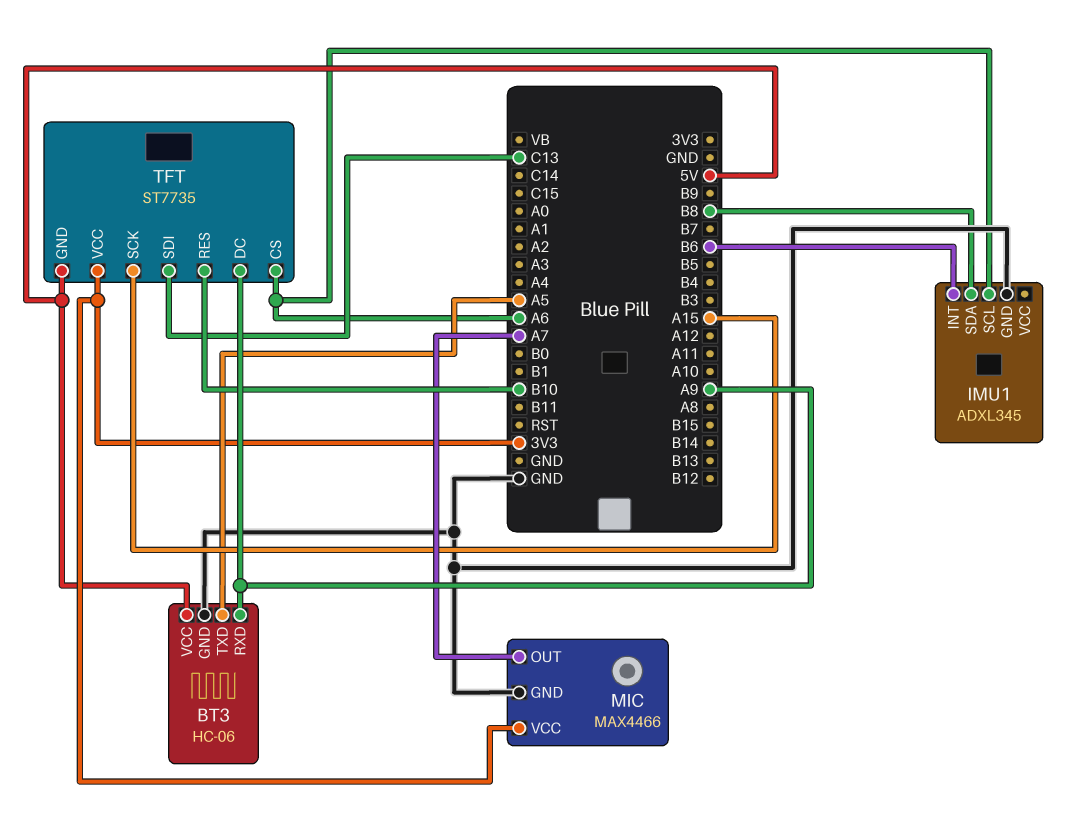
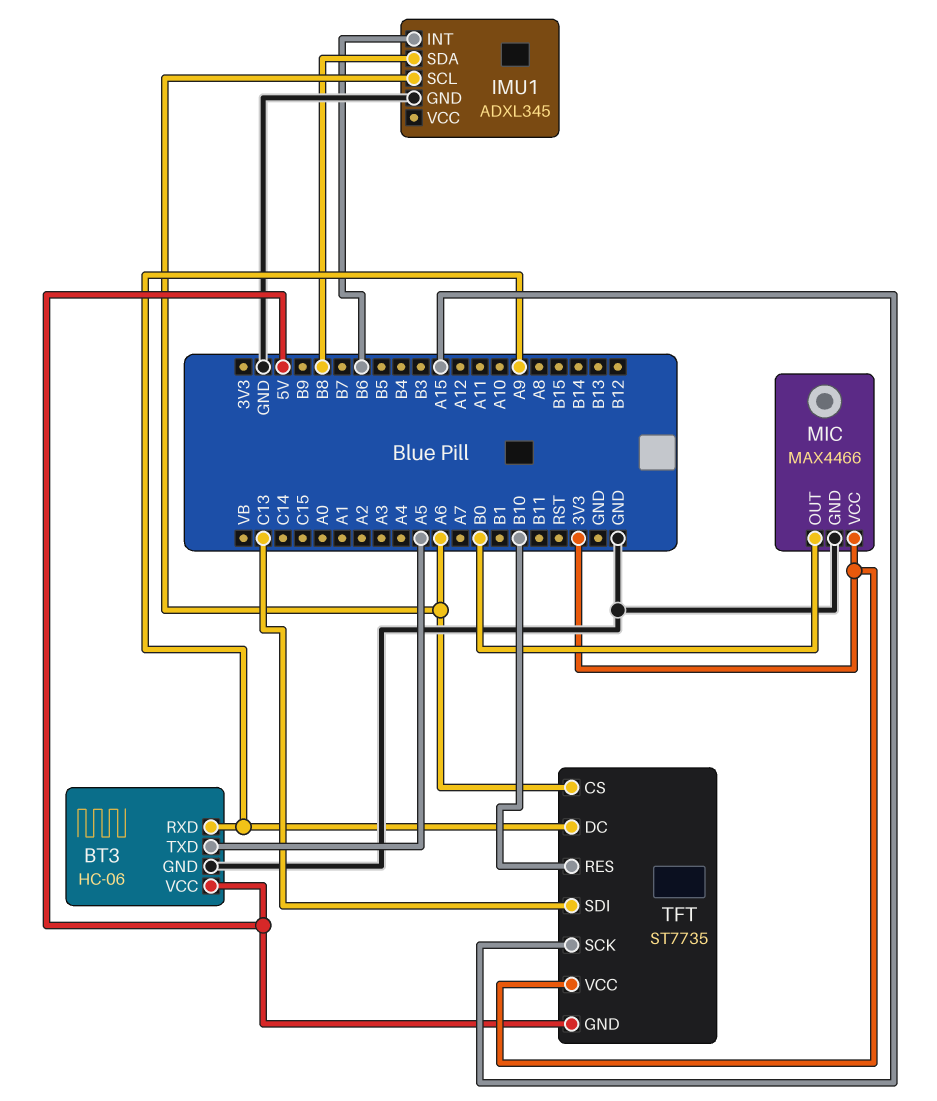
MIC pin OUT: A7 -> B0

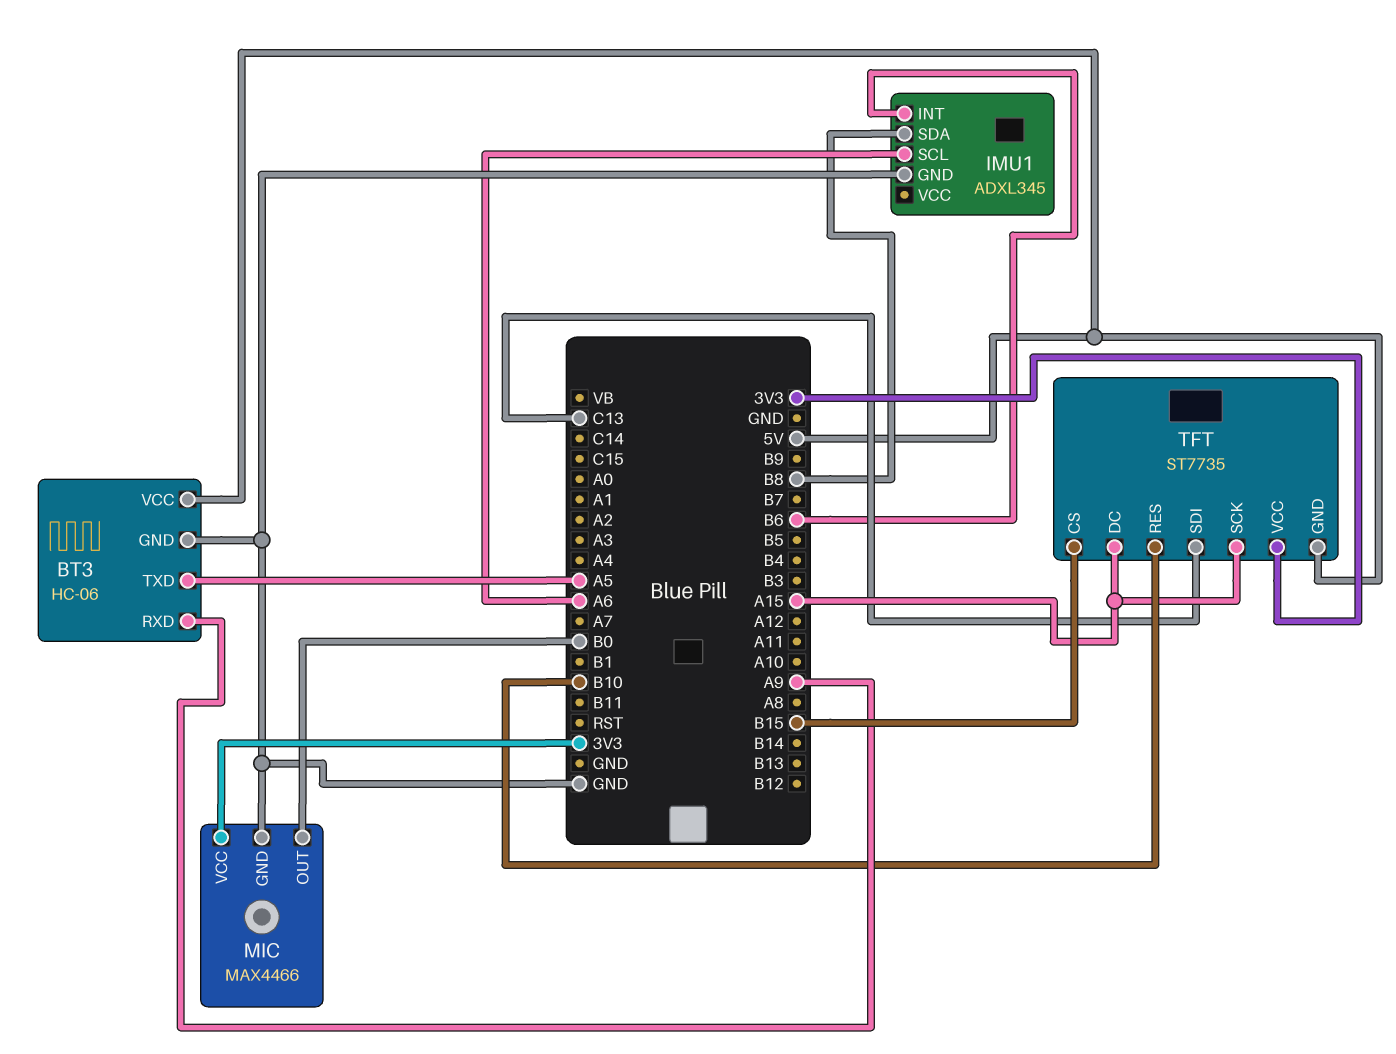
TFT pin CS: A6 -> B15
TFT pin DC: A9 -> A15

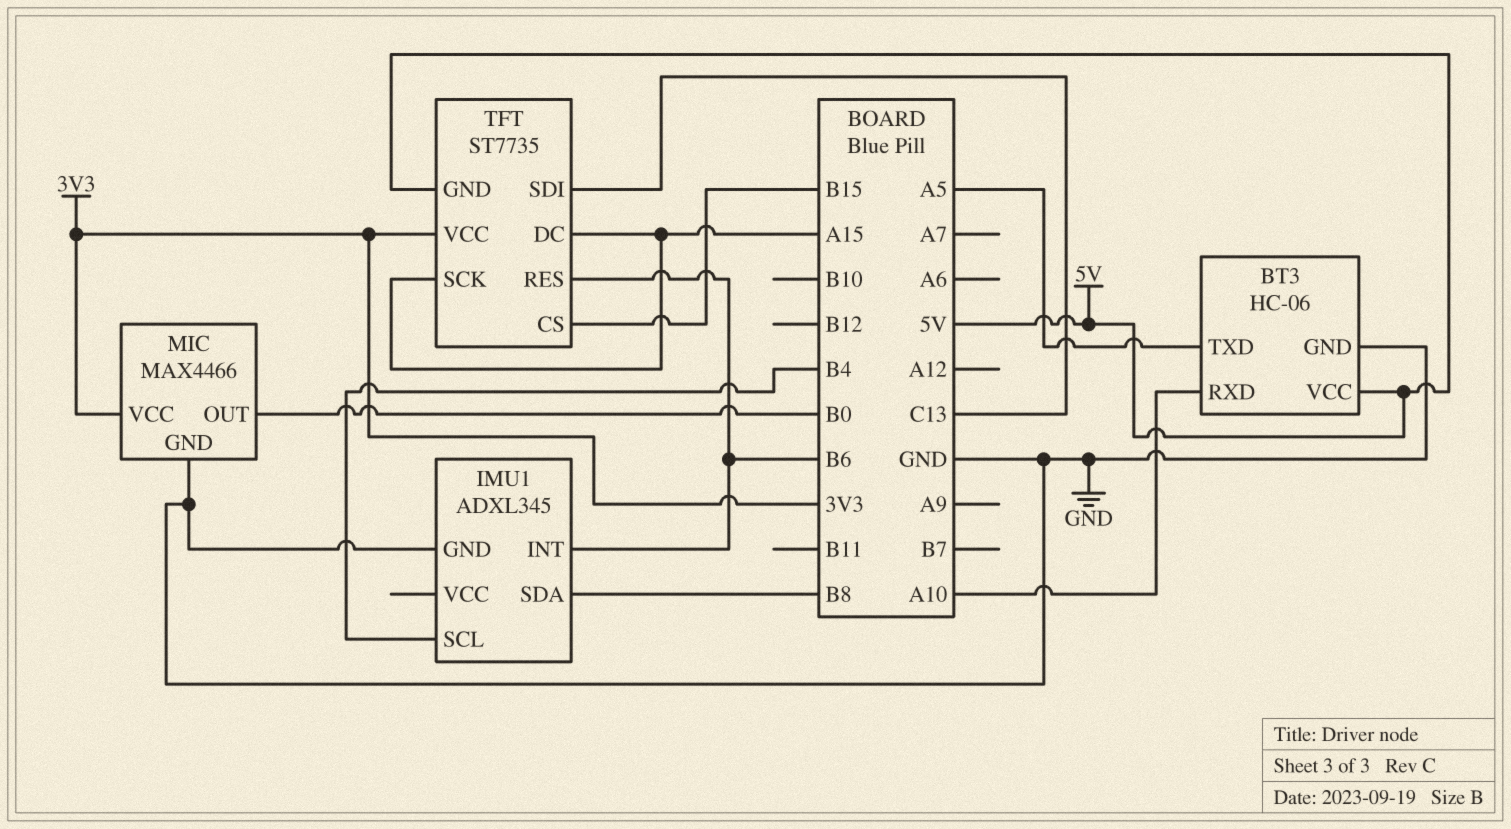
BT3 pin RXD: A9 -> A10
IMU1 pin SCL: A6 -> B4
TFT pin RES: B10 -> B6

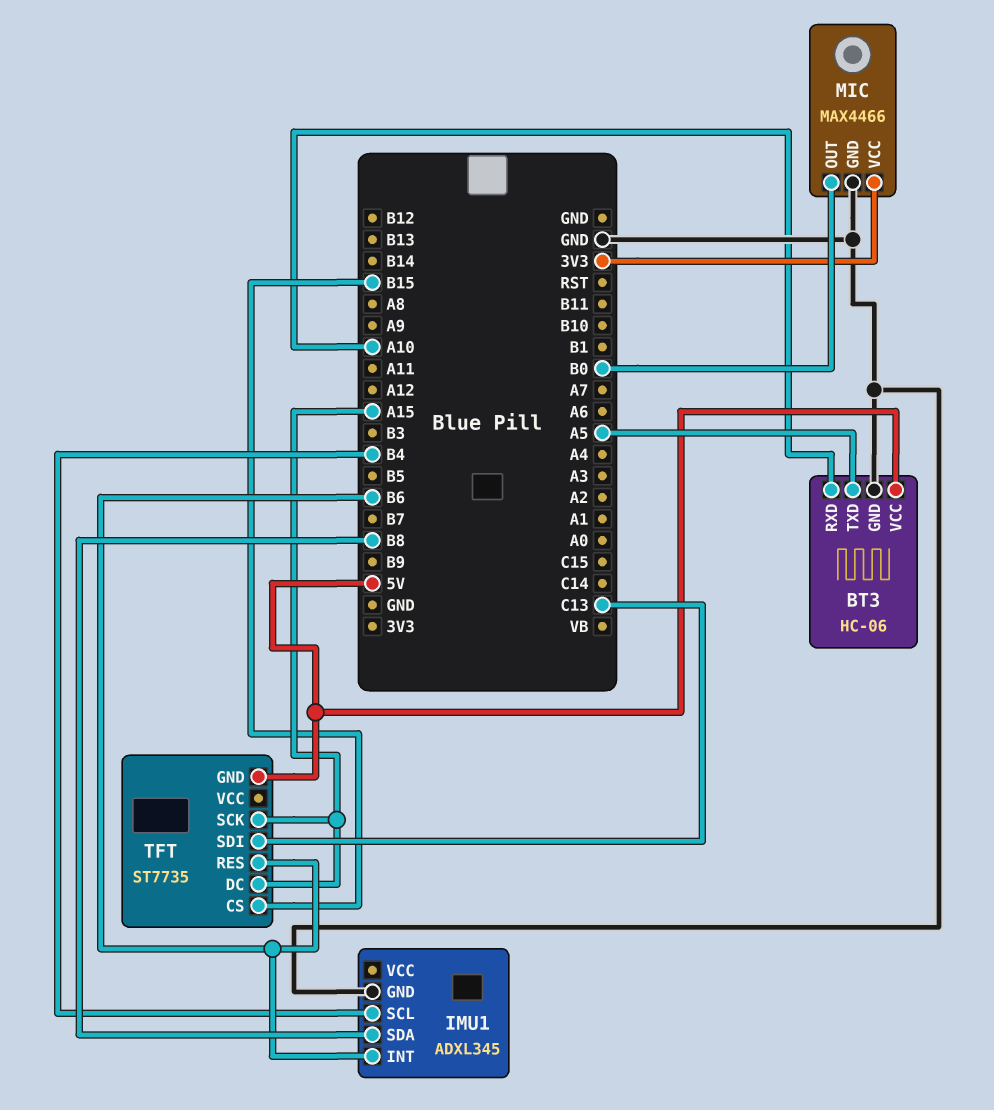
TFT pin VCC: 3V3 -> none

